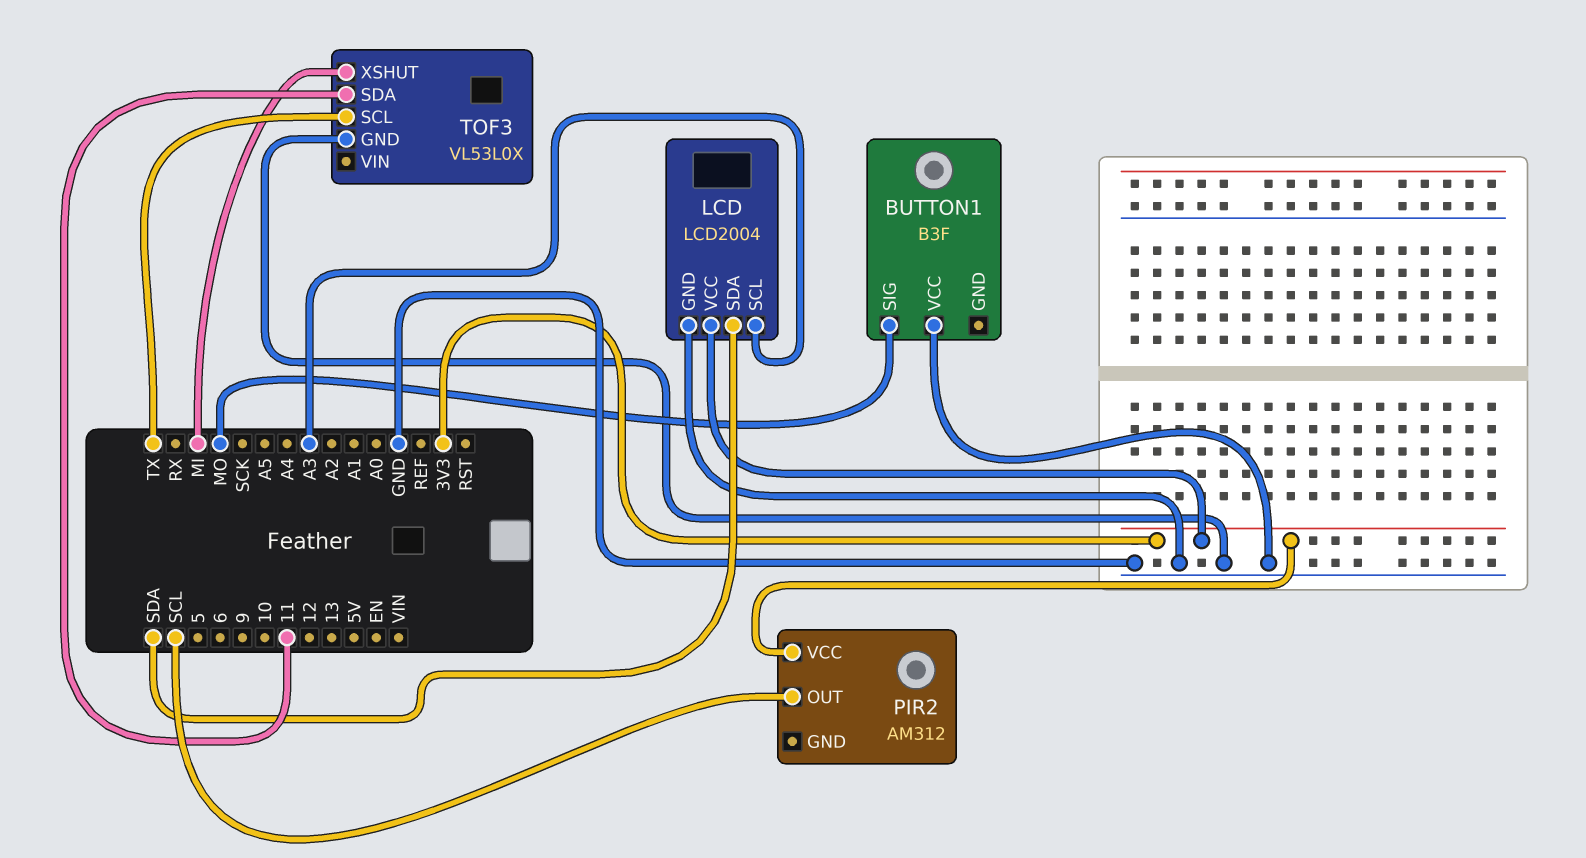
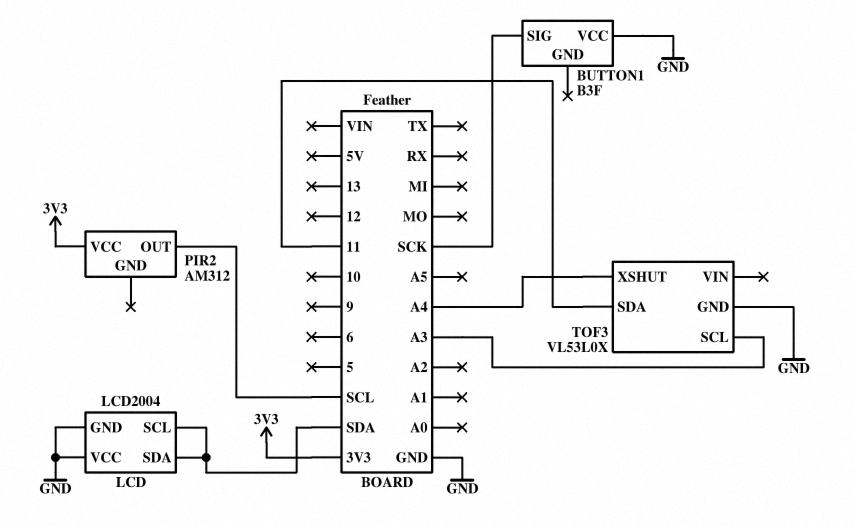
BUTTON1 pin SIG: MO -> SCK
LCD pin SCL: A3 -> SDA
LCD pin VCC: 3V3 -> GND
TOF3 pin SCL: TX -> A3
TOF3 pin XSHUT: MI -> A4

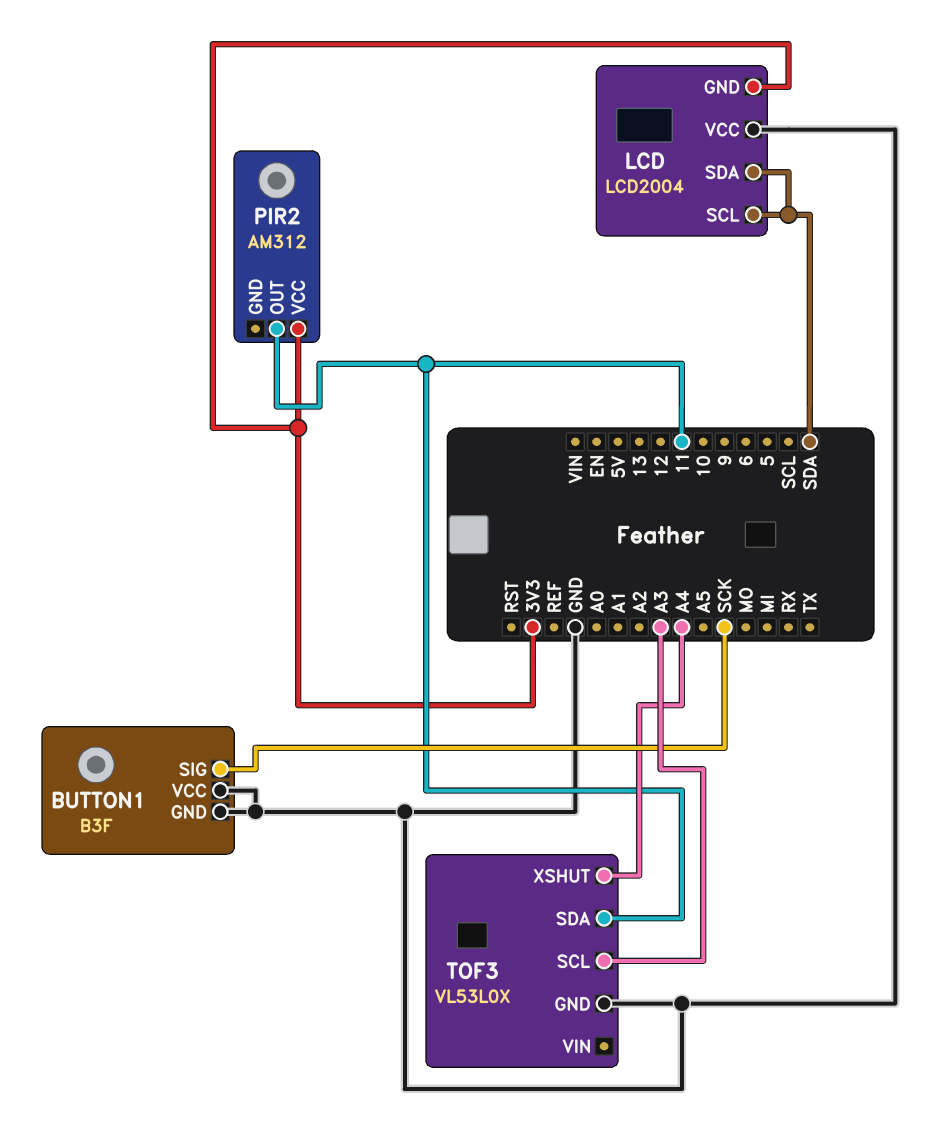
BUTTON1 pin GND: none -> GND
LCD pin GND: GND -> 3V3
PIR2 pin OUT: SCL -> 11

